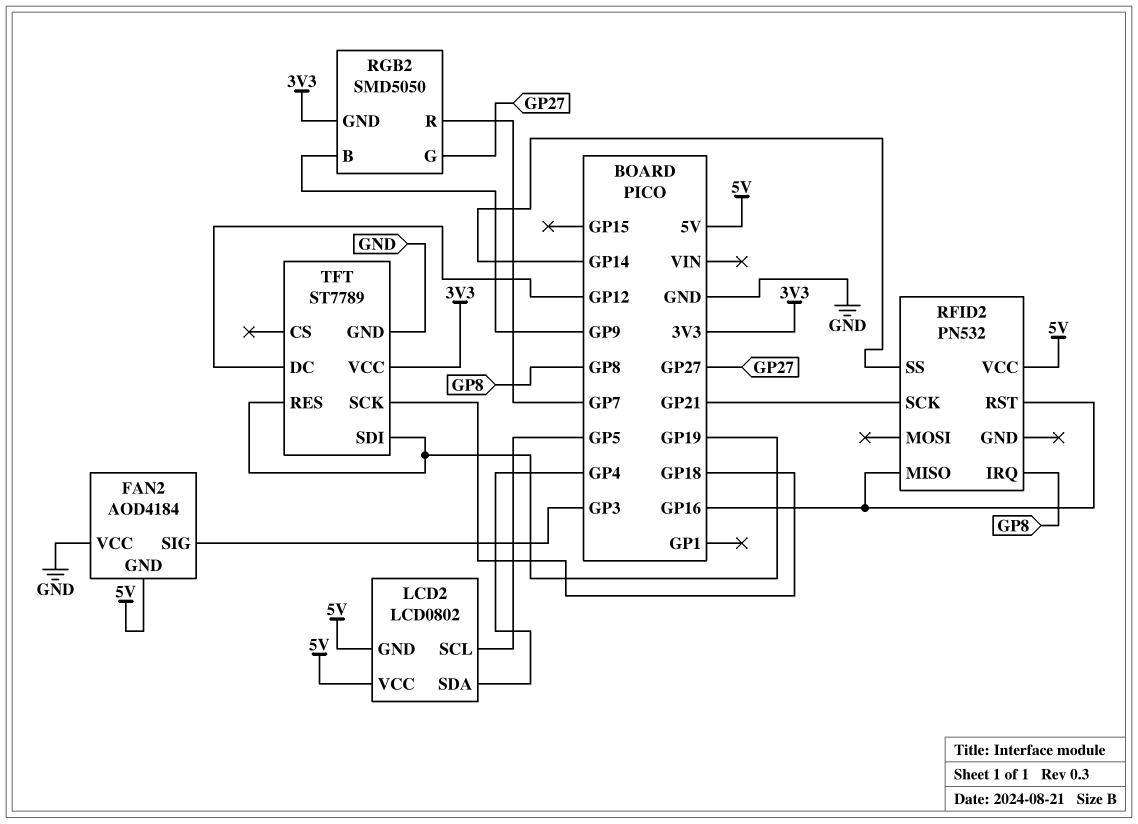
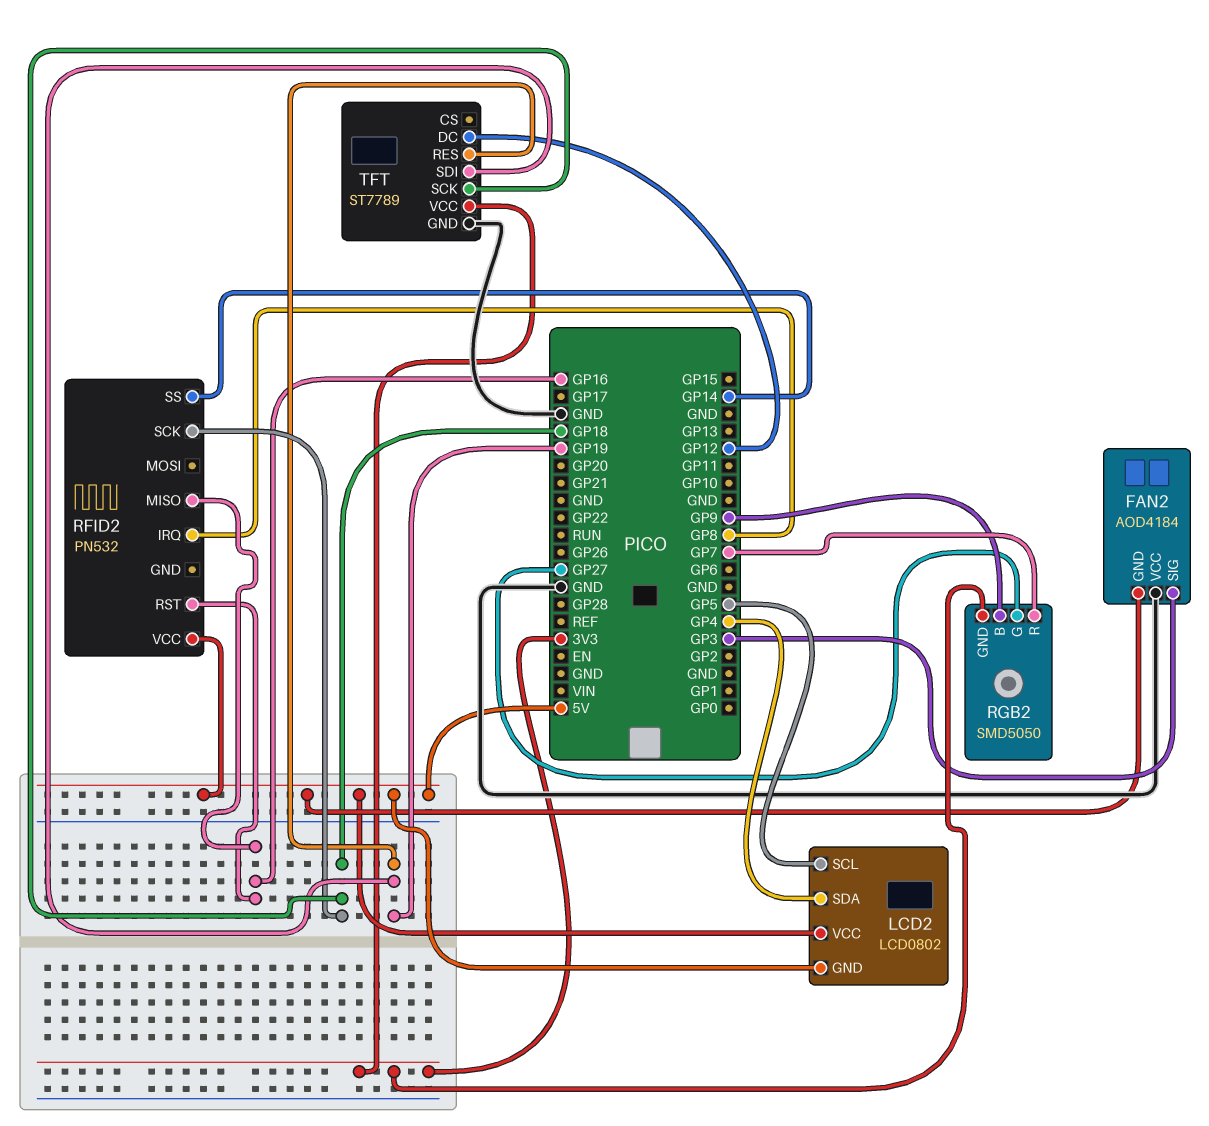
RFID2 pin SCK: GP21 -> GP18

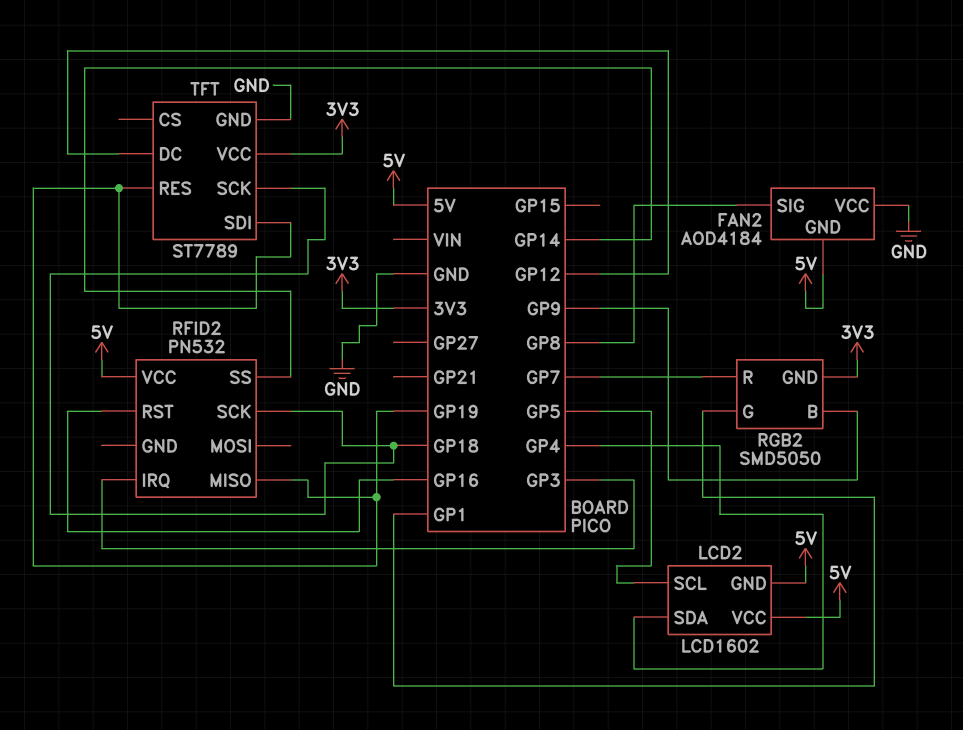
FAN2 pin SIG: GP3 -> GP8
LCD2: LCD0802 -> LCD1602
RFID2 pin IRQ: GP8 -> GP3
RFID2 pin MISO: GP16 -> GP19
RGB2 pin G: GP27 -> GP1

